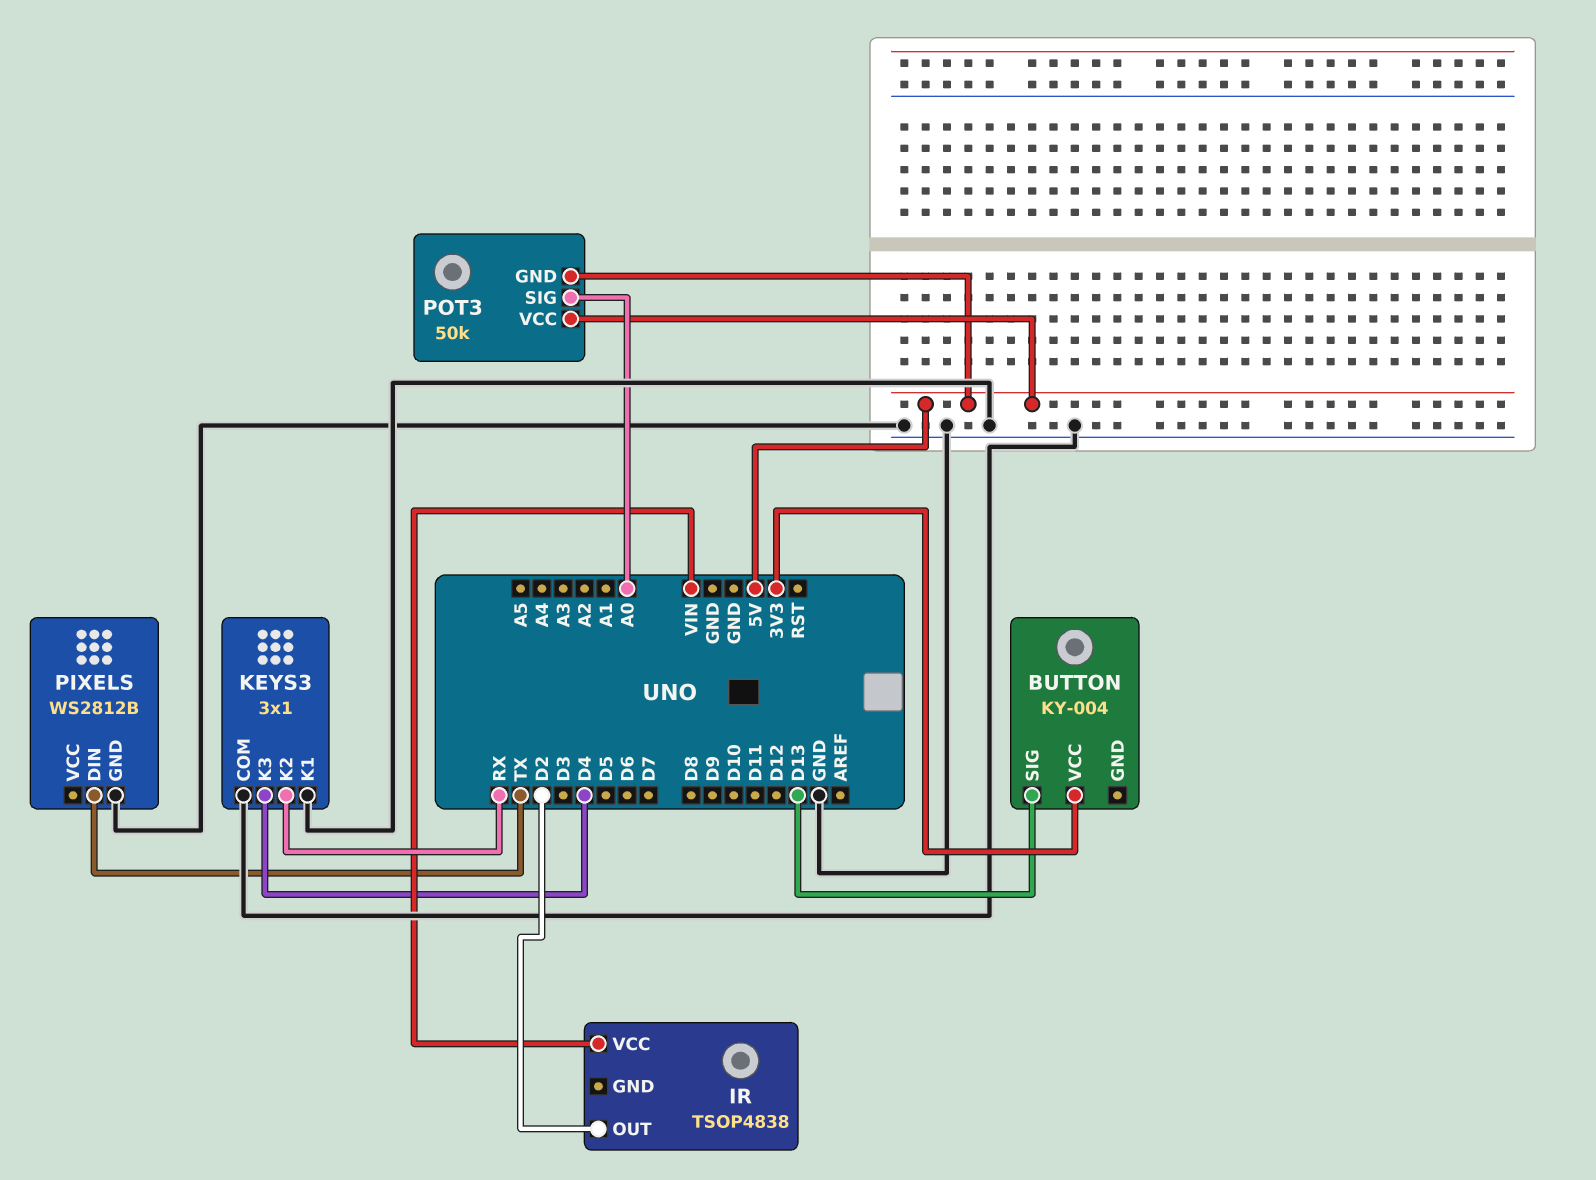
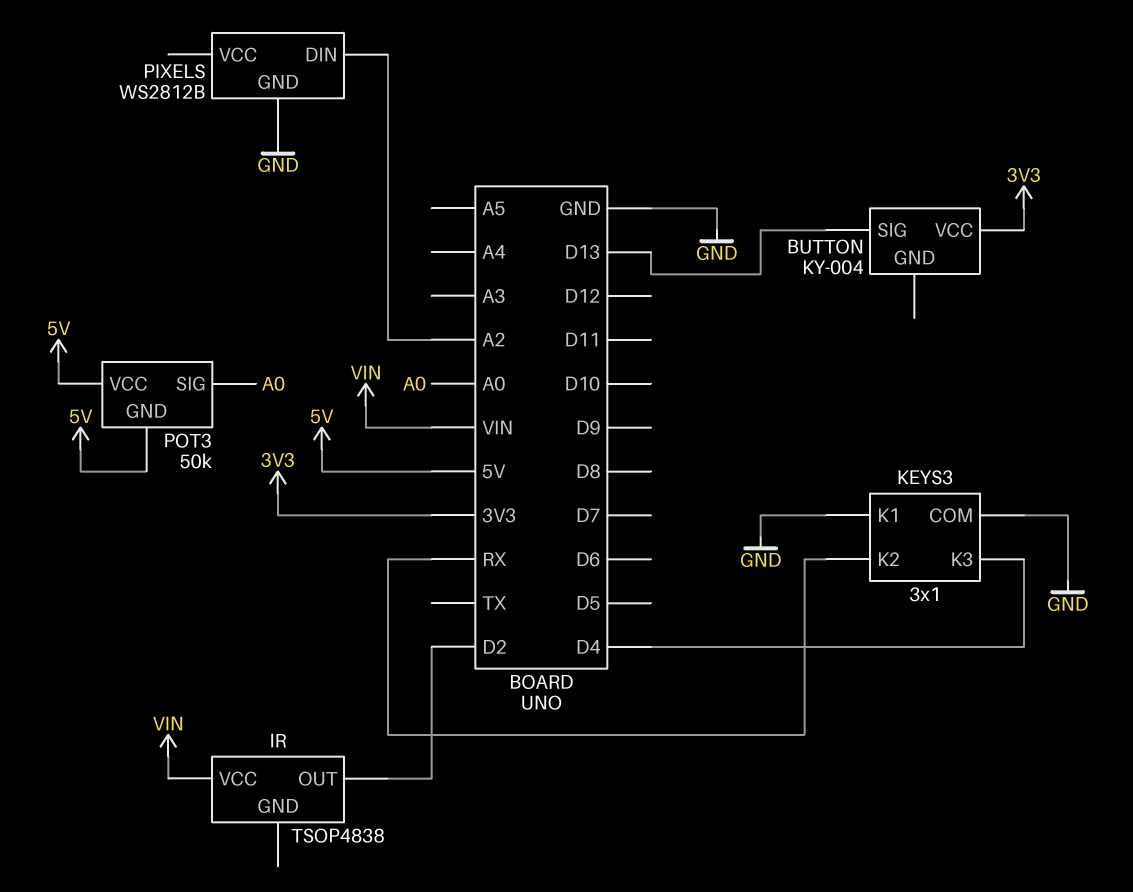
PIXELS pin DIN: TX -> A2

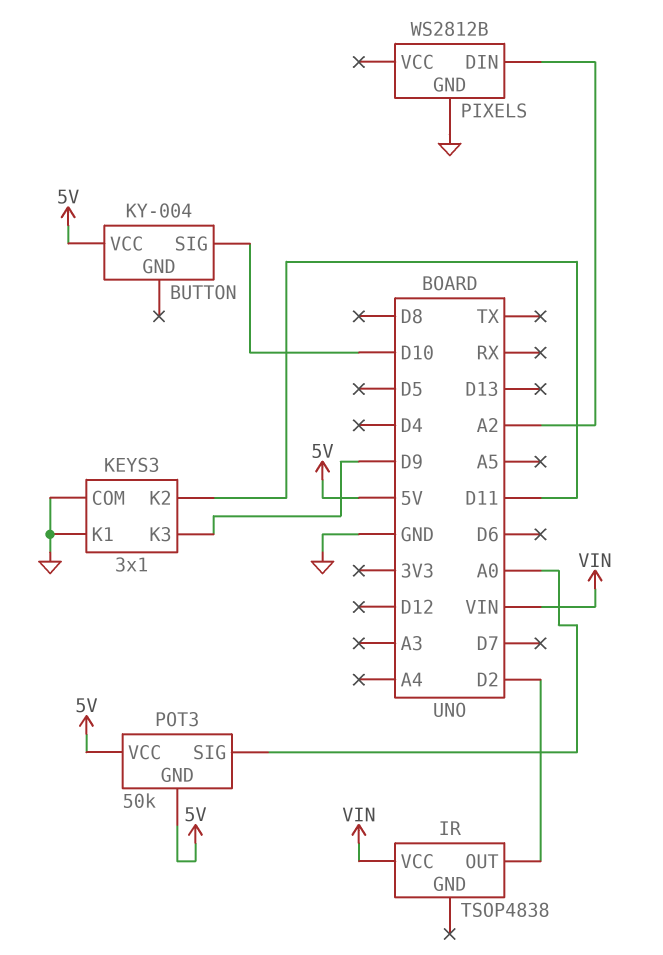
BUTTON pin SIG: D13 -> D10
BUTTON pin VCC: 3V3 -> 5V
KEYS3 pin K2: RX -> D11
KEYS3 pin K3: D4 -> D9

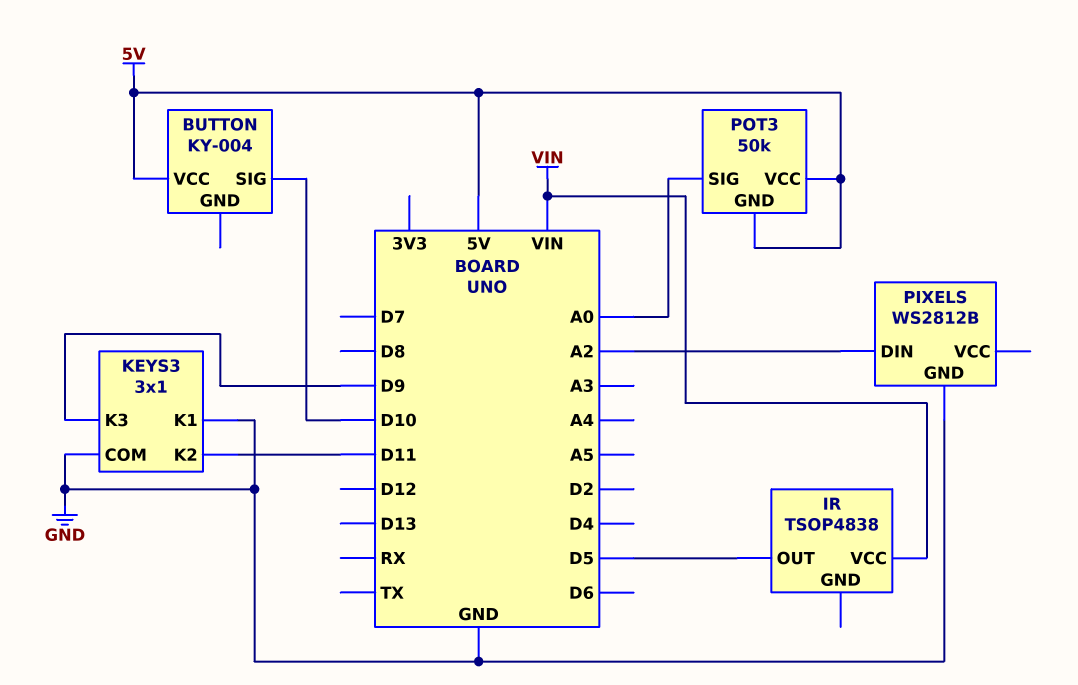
IR pin OUT: D2 -> D5

